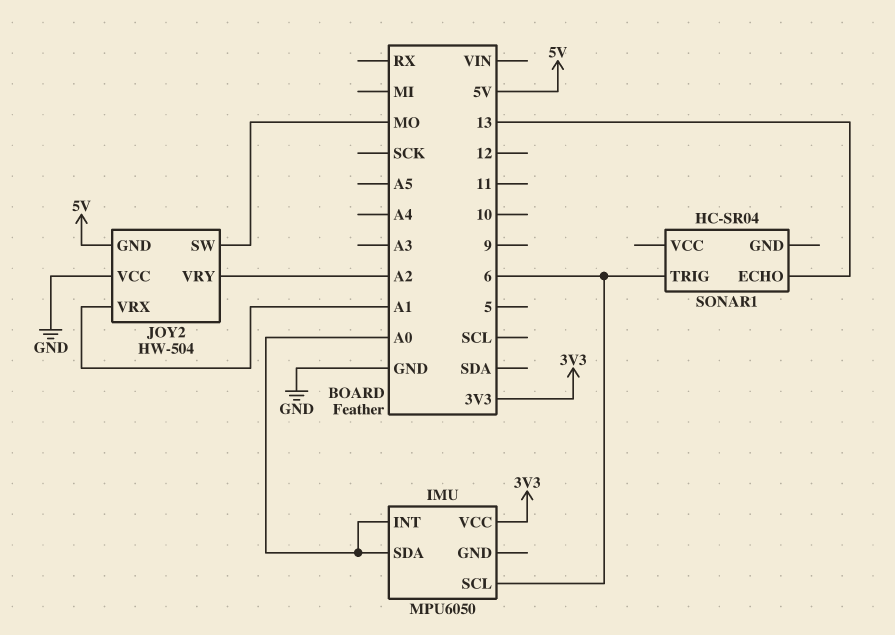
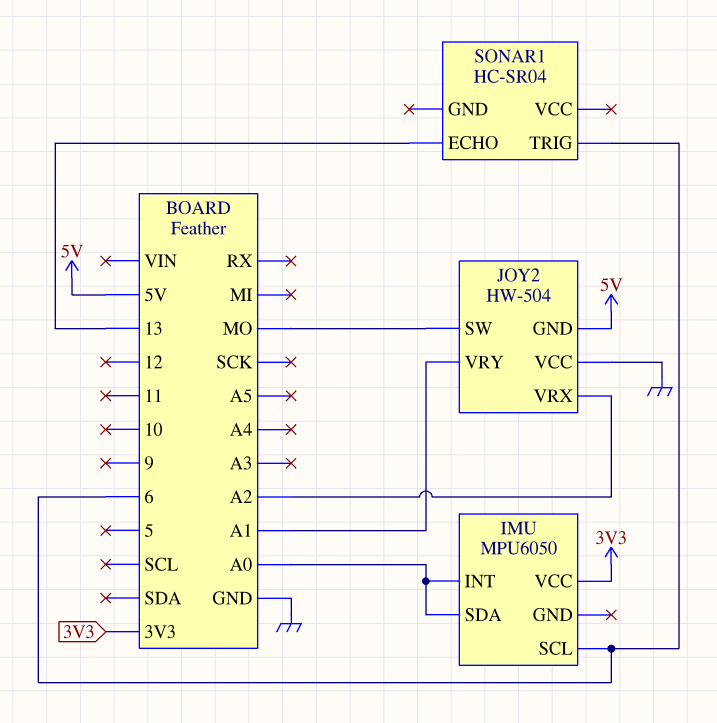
JOY2 pin VRX: A1 -> A2
JOY2 pin VRY: A2 -> A1

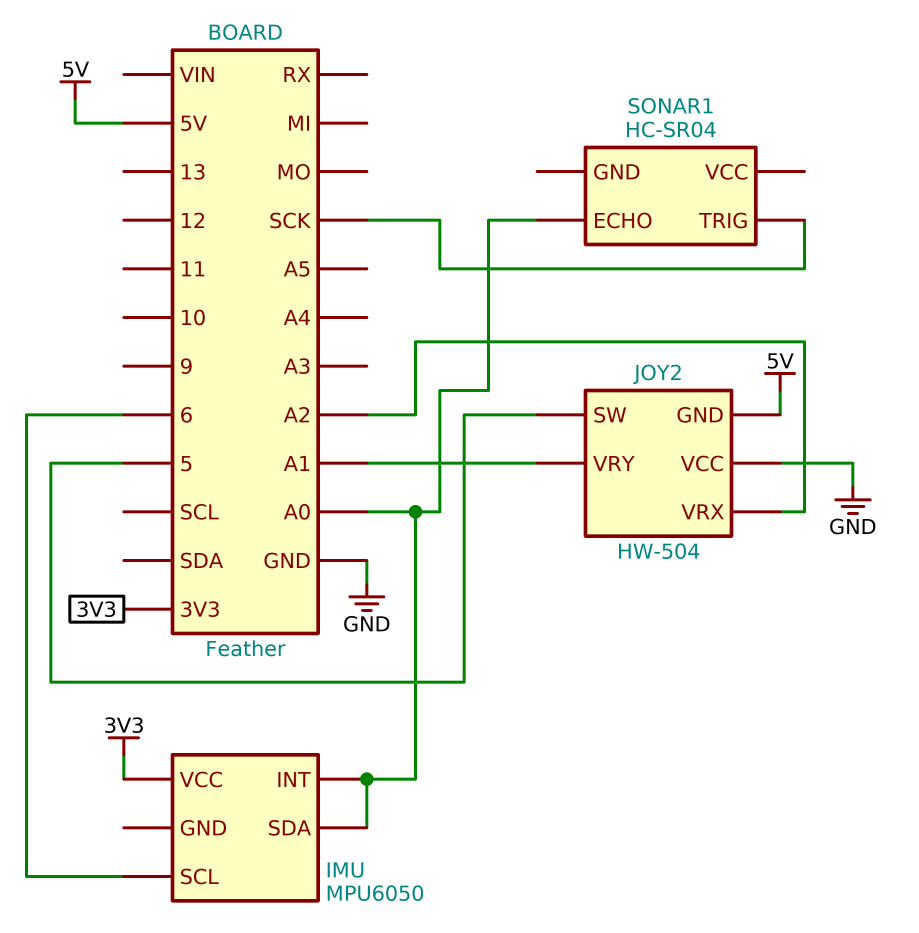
JOY2 pin SW: MO -> 5
SONAR1 pin ECHO: 13 -> A0
SONAR1 pin TRIG: 6 -> SCK

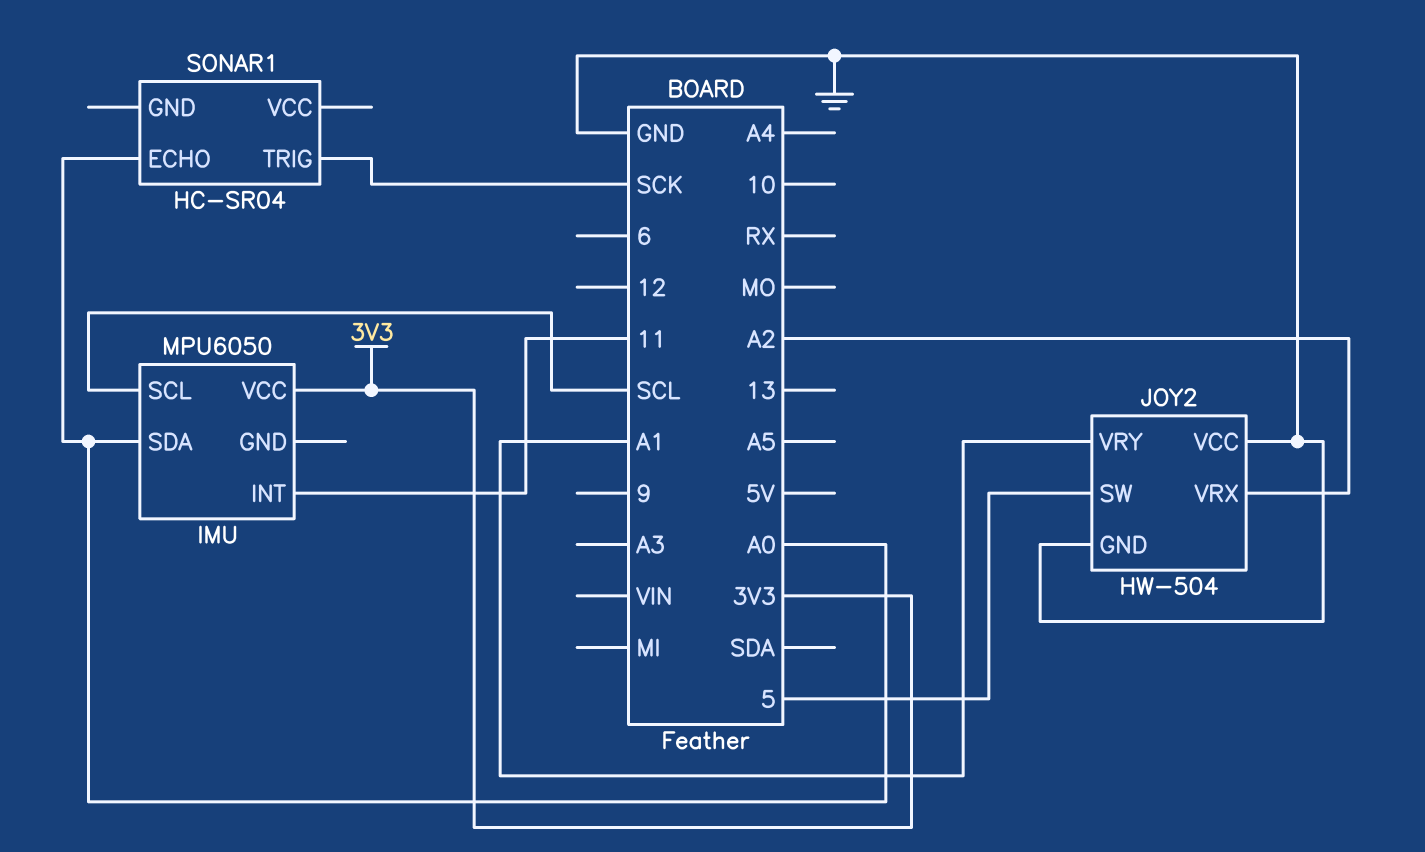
IMU pin INT: A0 -> 11
IMU pin SCL: 6 -> SCL
JOY2 pin GND: 5V -> GND

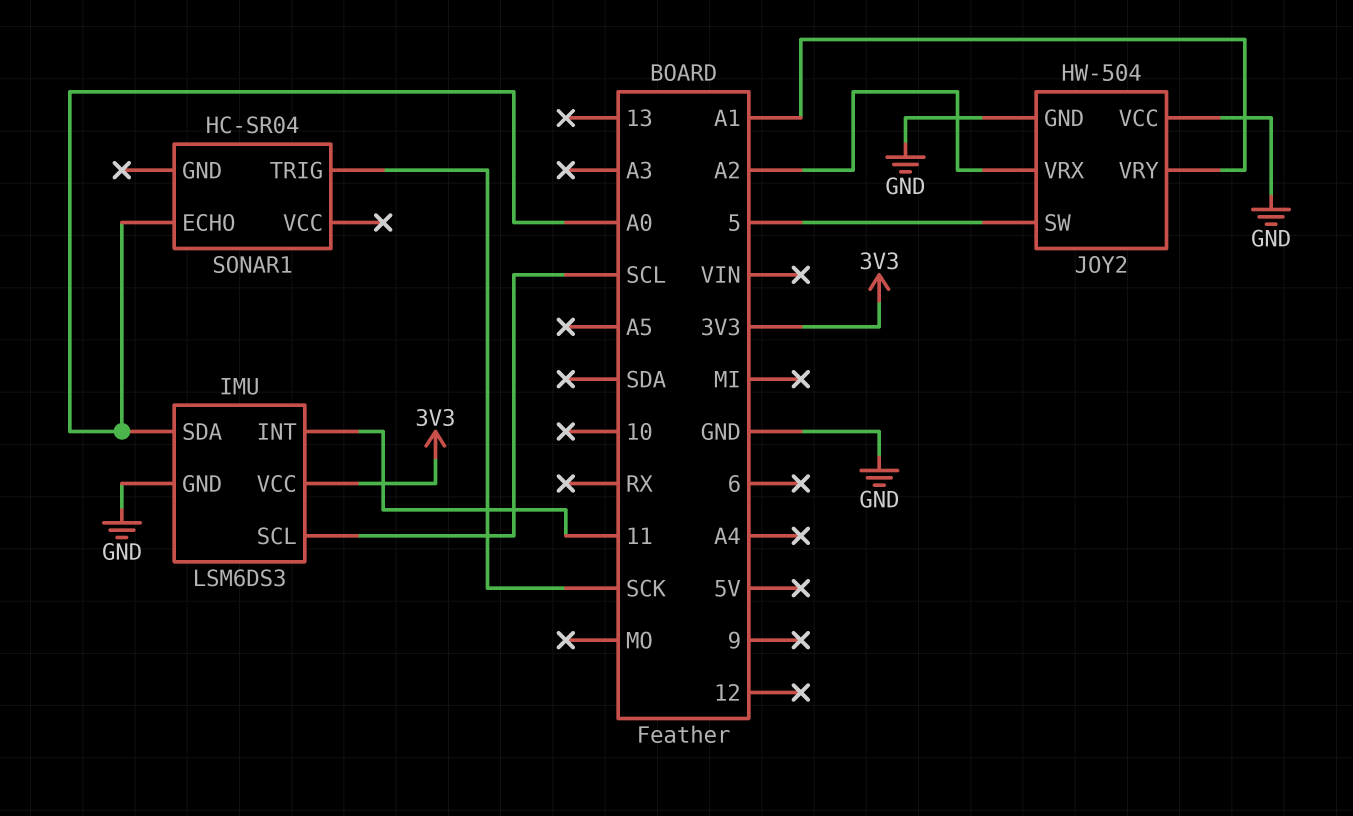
IMU: MPU6050 -> LSM6DS3
IMU pin GND: none -> GND

